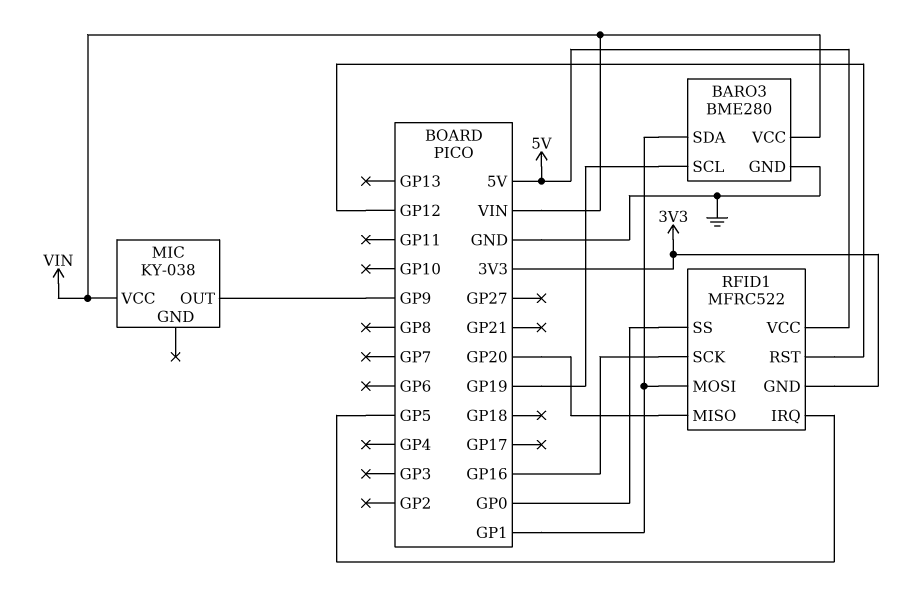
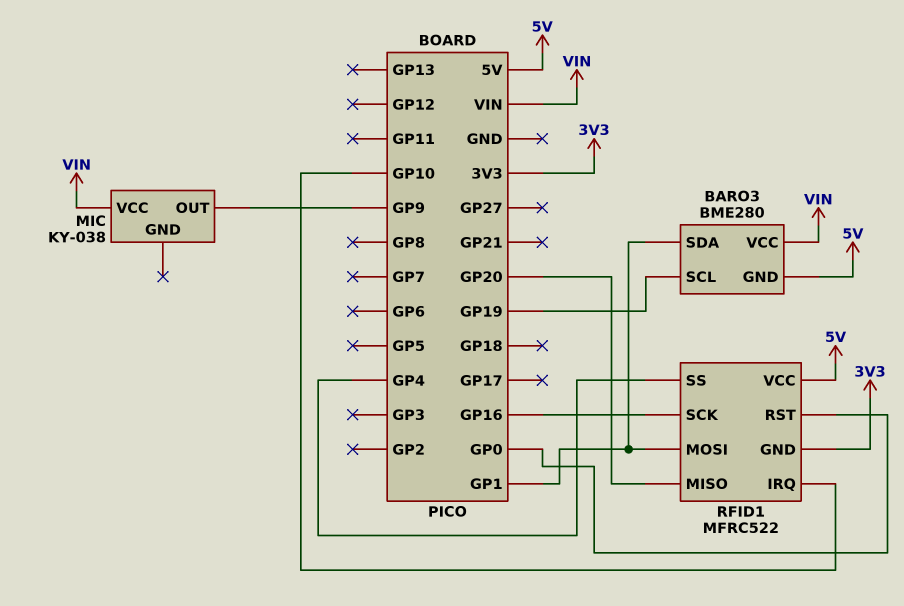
BARO3 pin GND: GND -> 5V
RFID1 pin IRQ: GP5 -> GP10
RFID1 pin RST: GP12 -> GP0
RFID1 pin SS: GP0 -> GP4

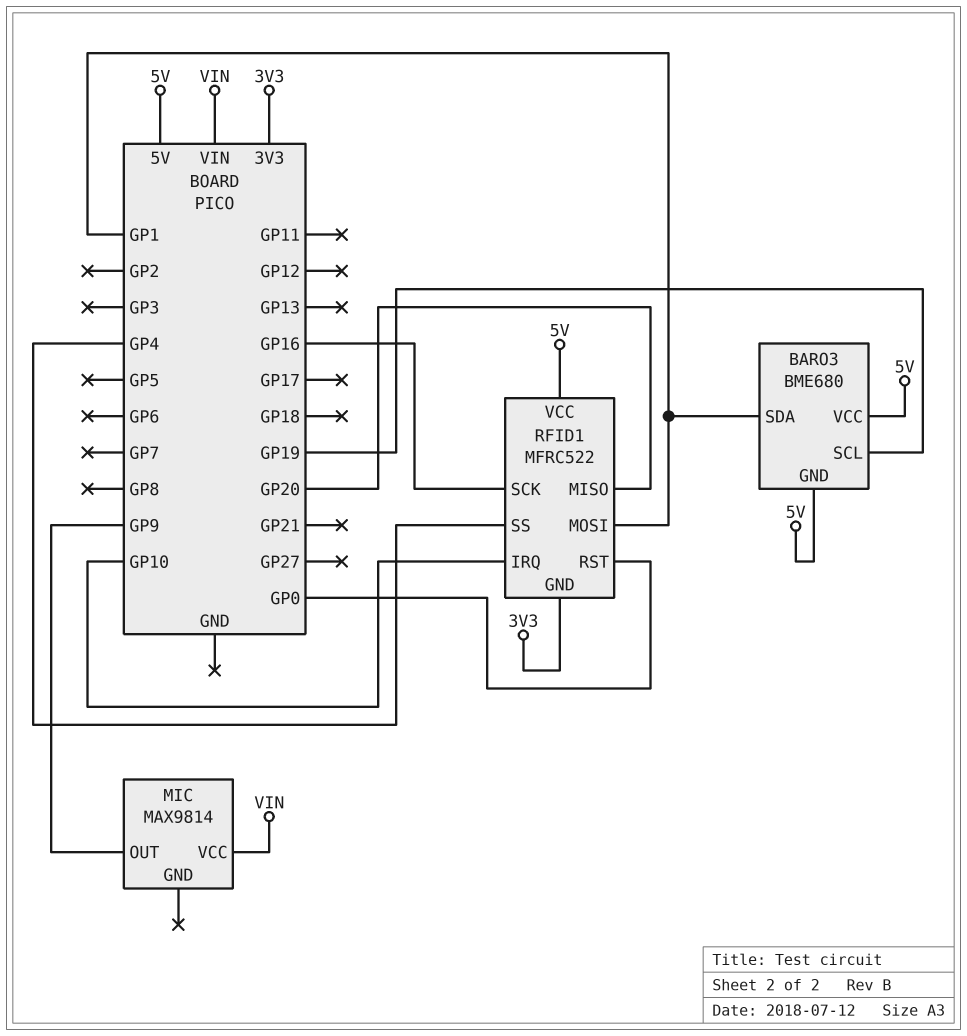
BARO3: BME280 -> BME680
BARO3 pin VCC: VIN -> 5V
MIC: KY-038 -> MAX9814

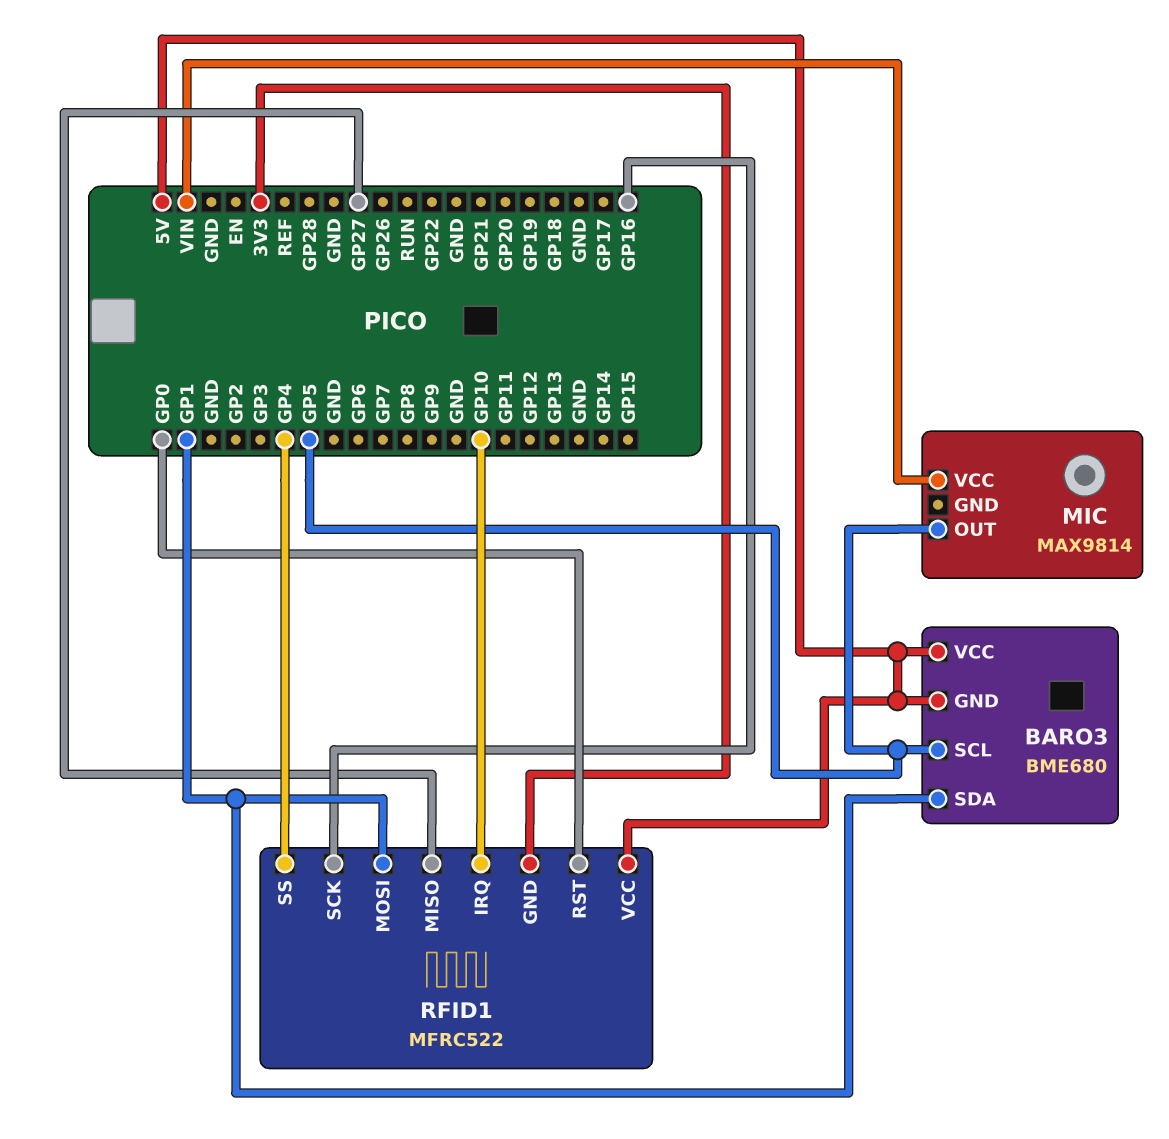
BARO3 pin SCL: GP19 -> GP5
MIC pin OUT: GP9 -> GP5
RFID1 pin MISO: GP20 -> GP27

